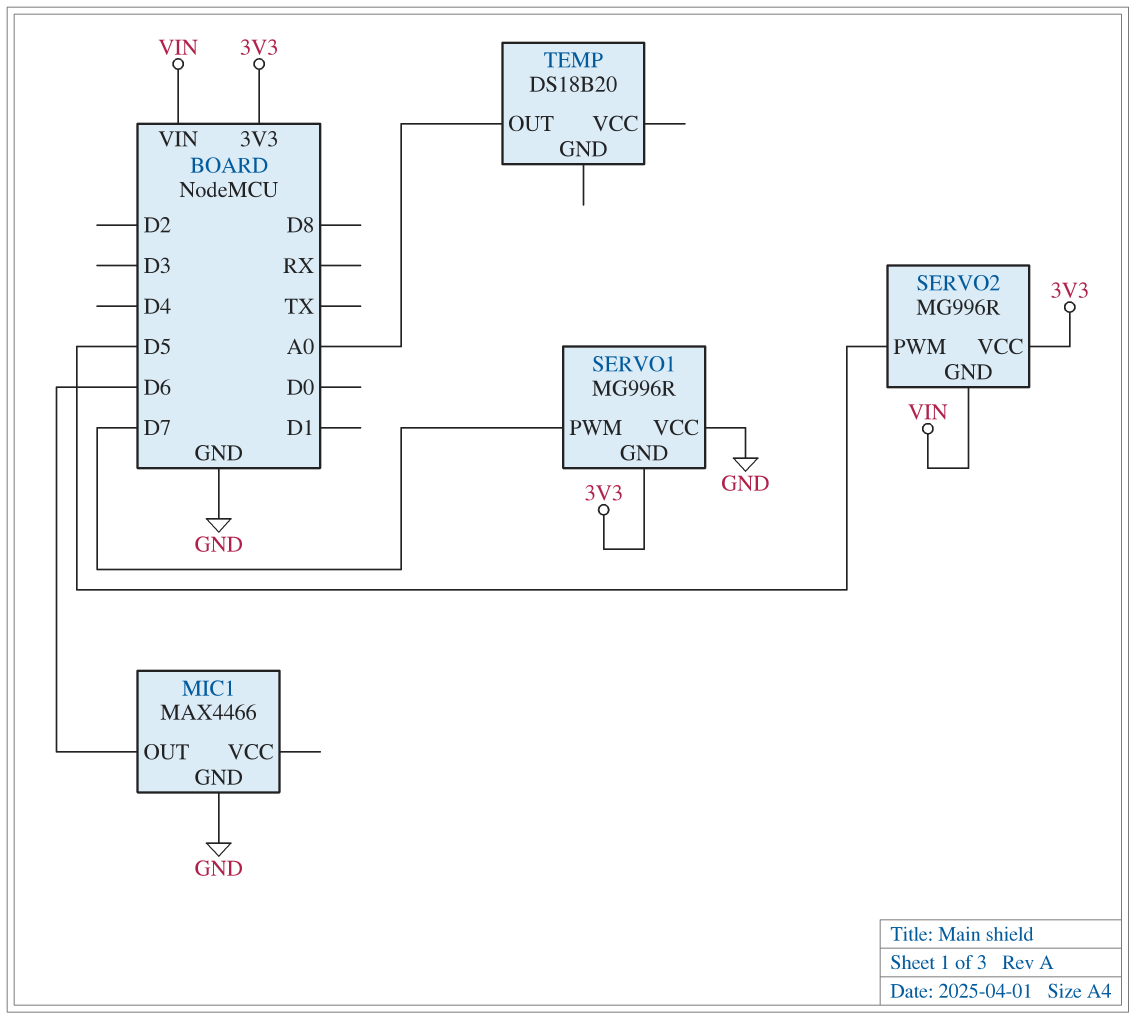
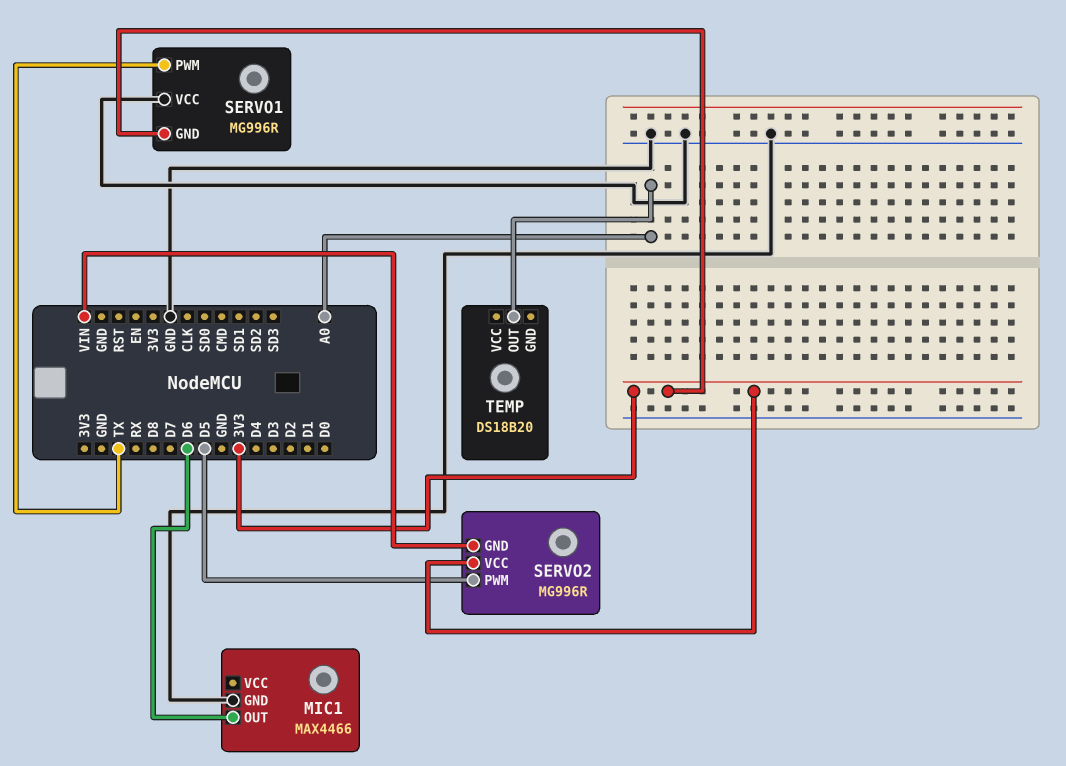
SERVO1 pin PWM: D7 -> TX

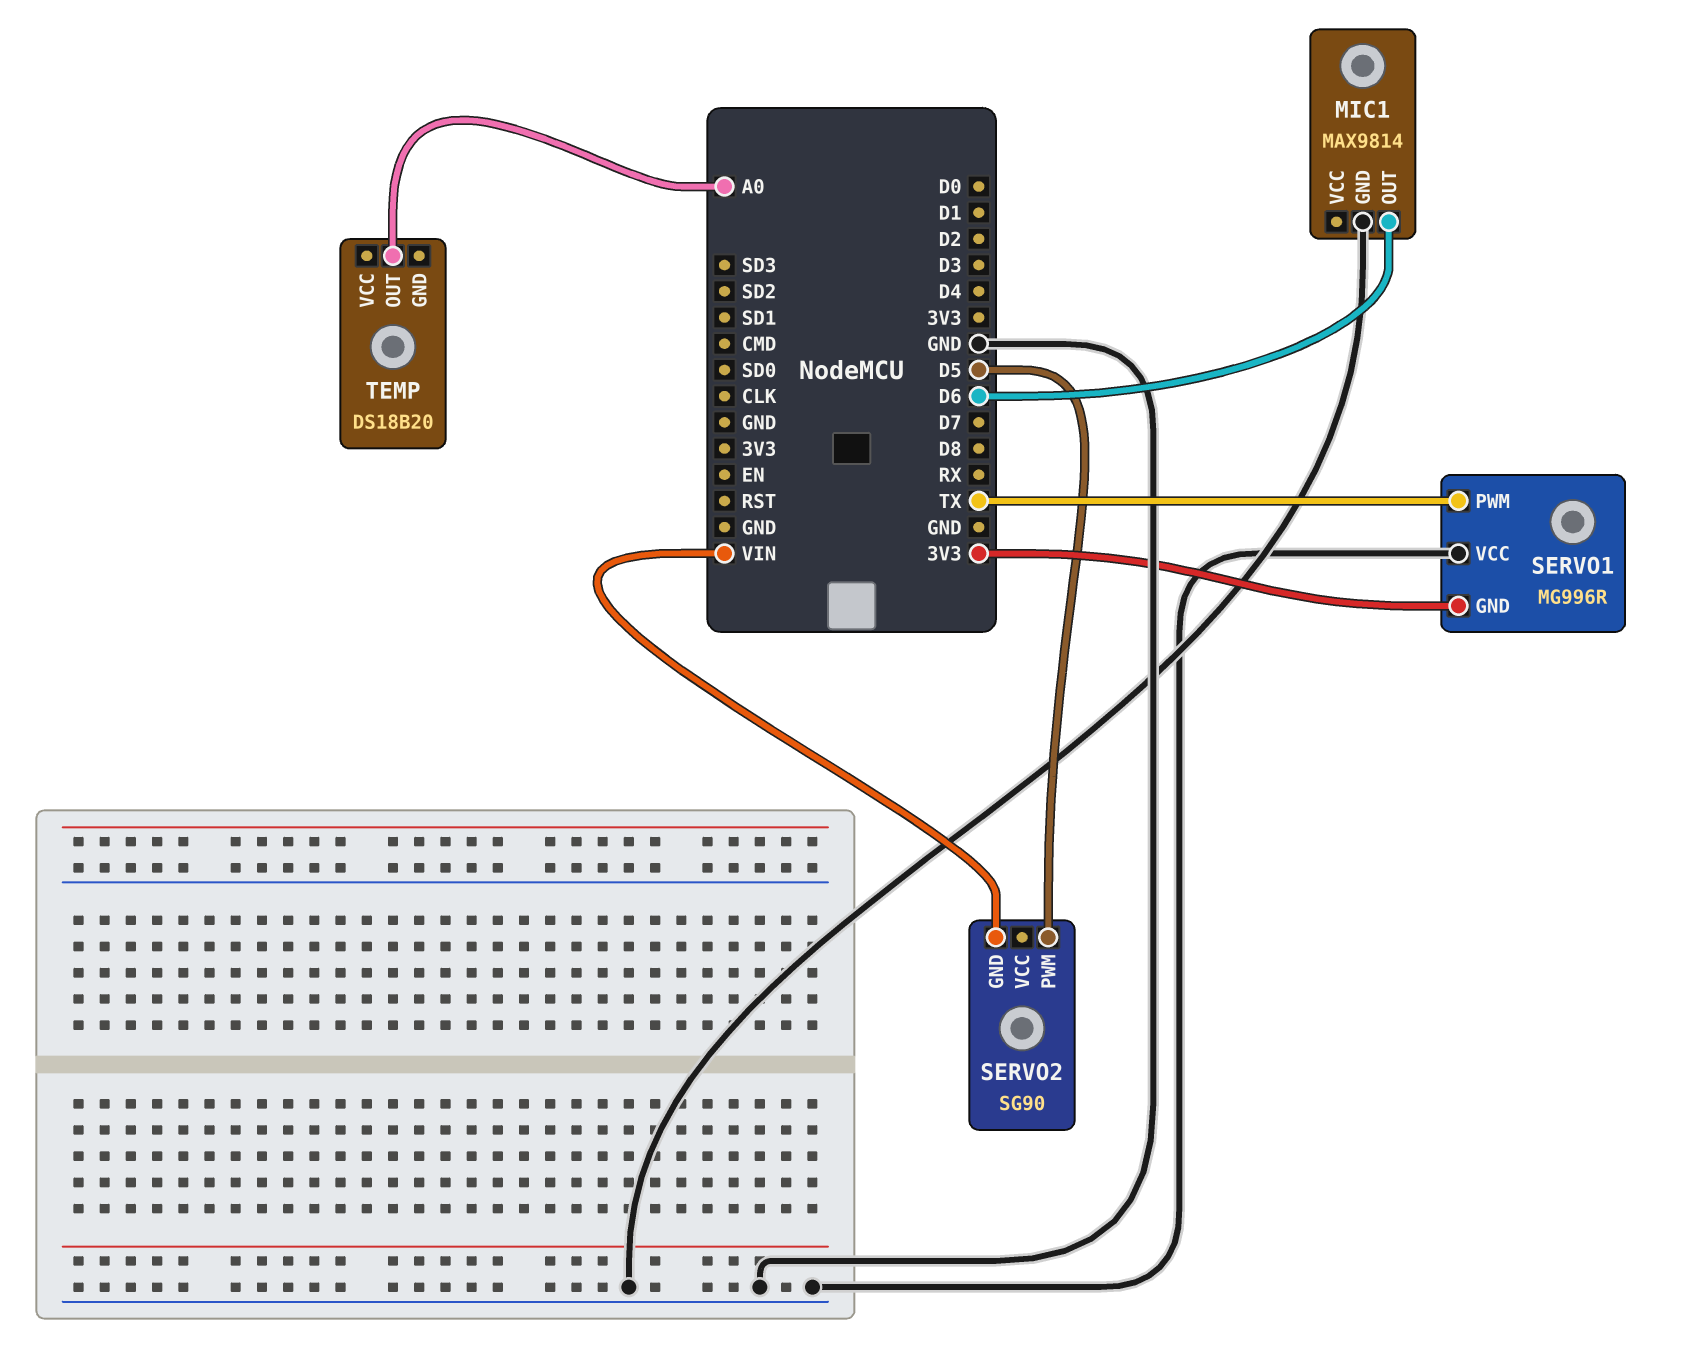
MIC1: MAX4466 -> MAX9814
SERVO2: MG996R -> SG90
SERVO2 pin VCC: 3V3 -> none

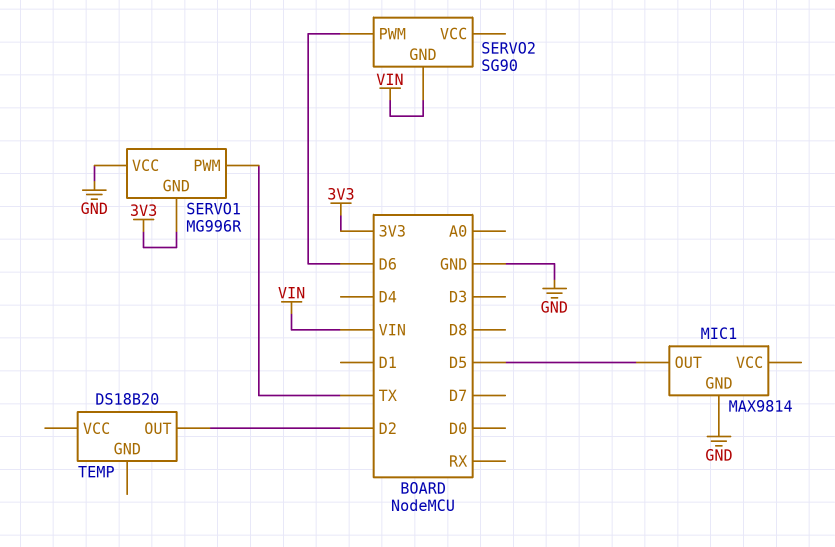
MIC1 pin OUT: D6 -> D5
SERVO2 pin PWM: D5 -> D6
TEMP pin OUT: A0 -> D2

